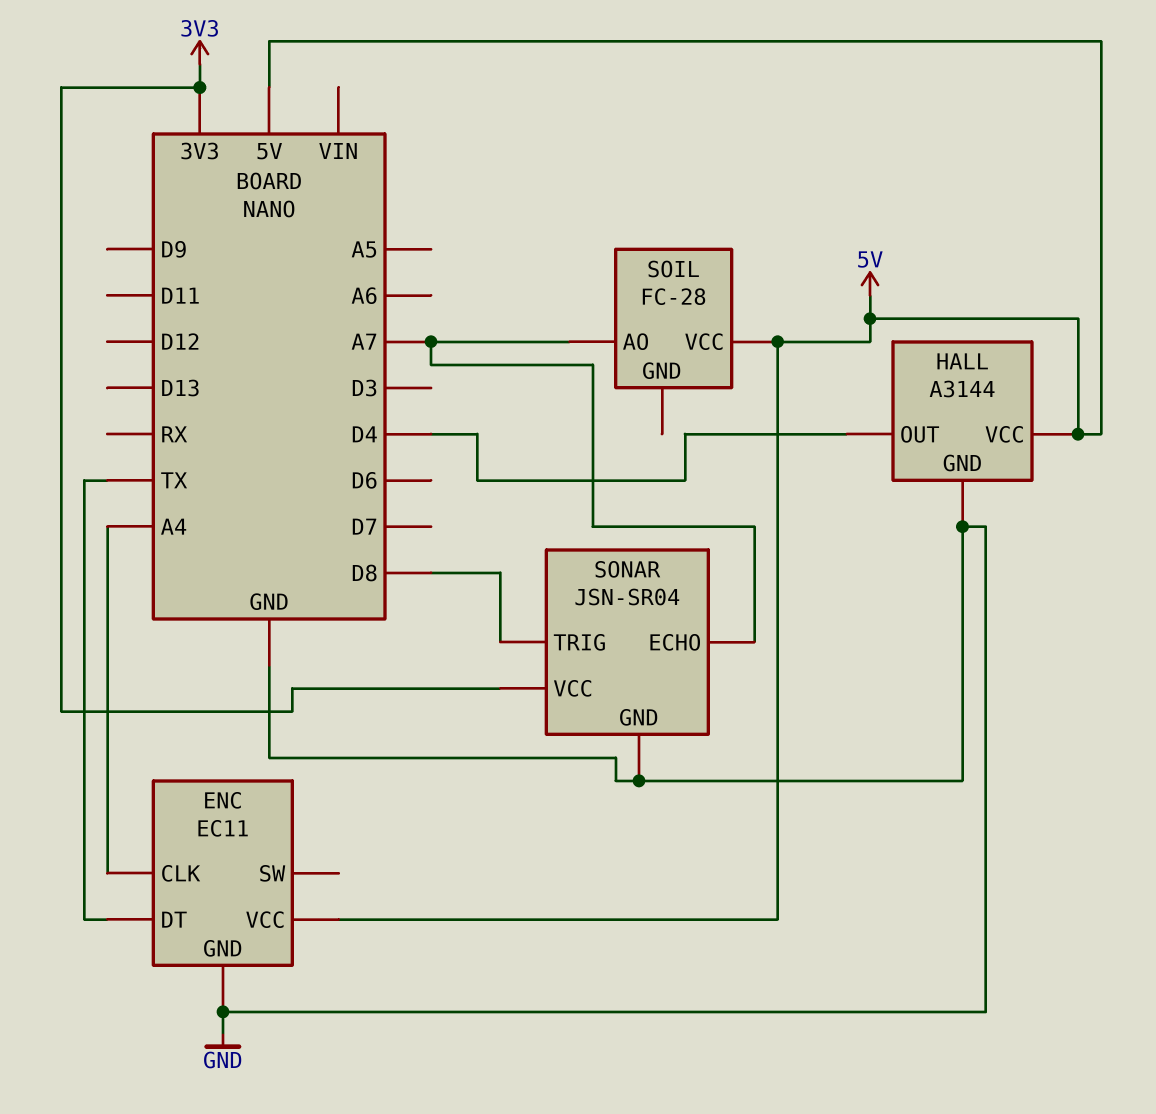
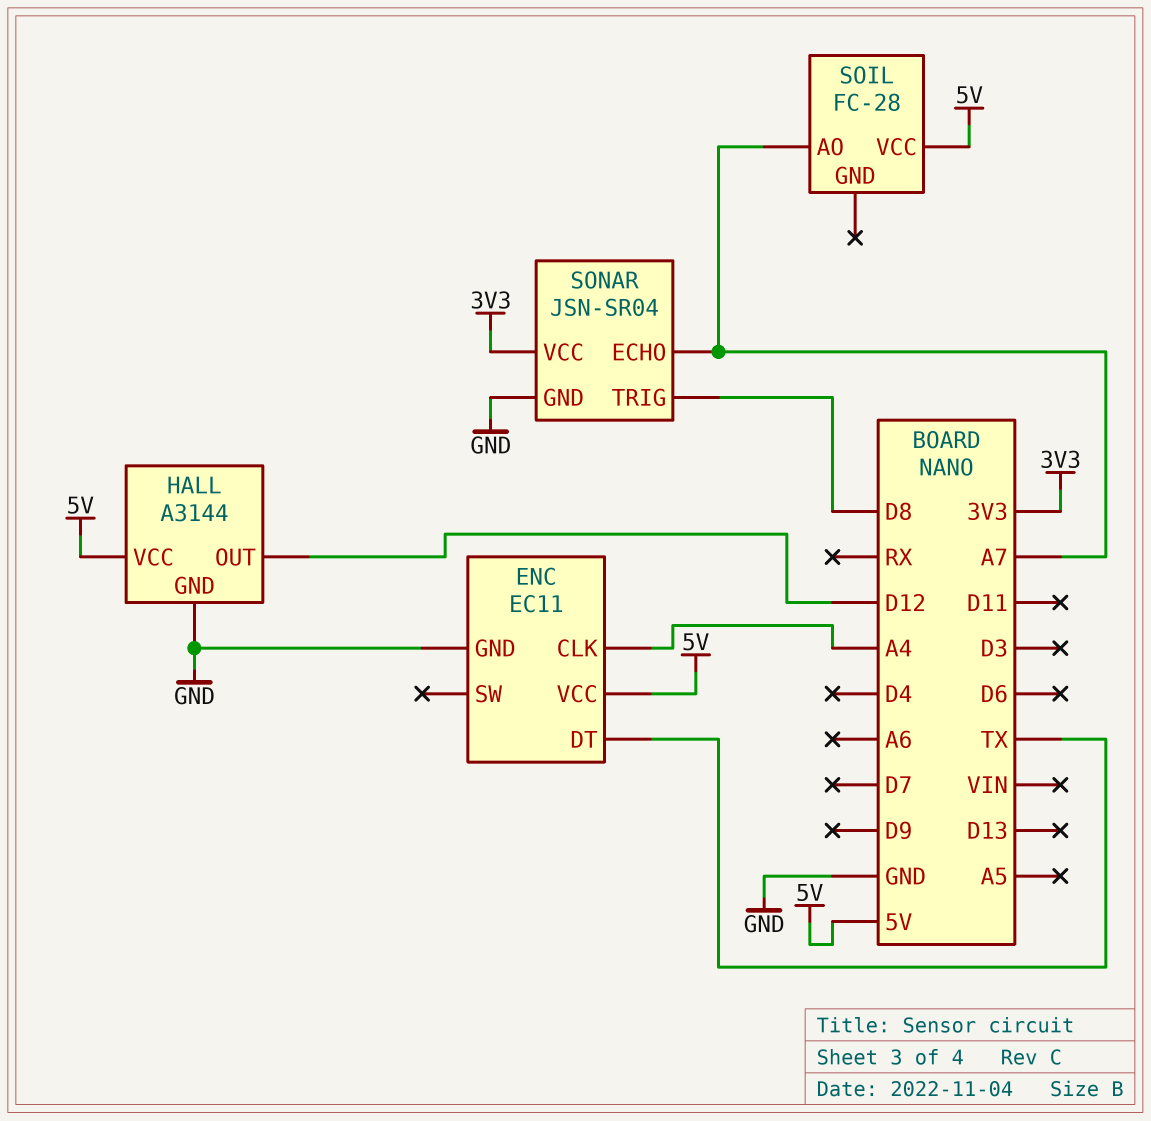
HALL pin OUT: D4 -> D12

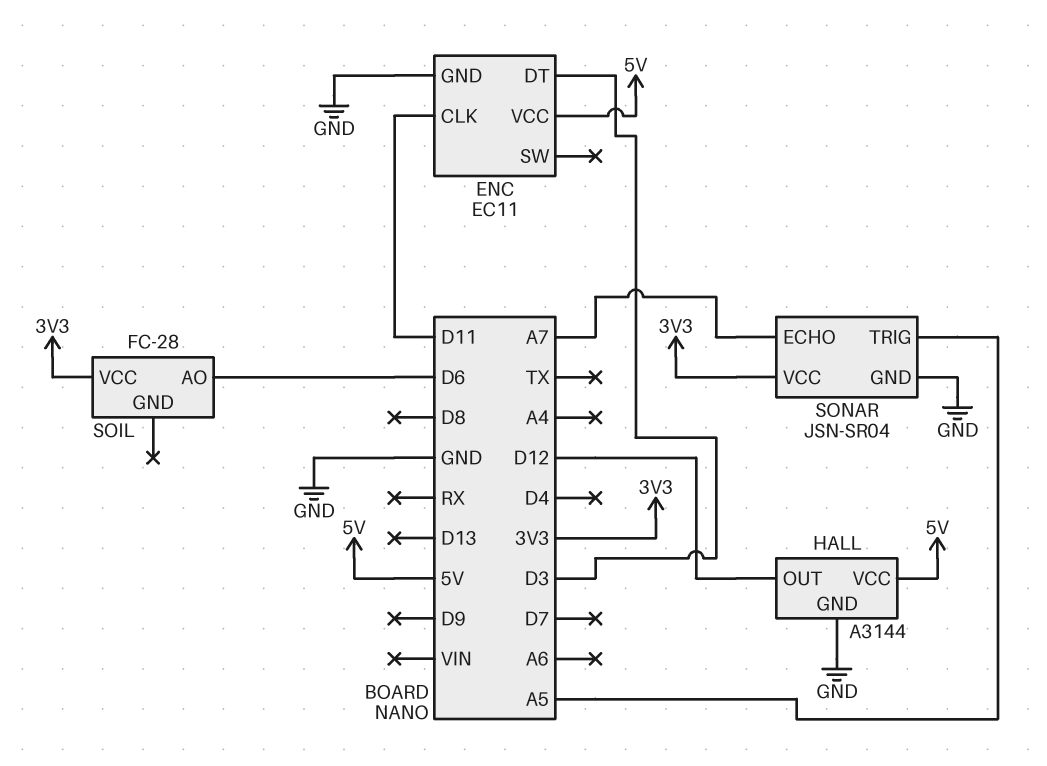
ENC pin CLK: A4 -> D11
ENC pin DT: TX -> D3
SOIL pin AO: A7 -> D6
SOIL pin VCC: 5V -> 3V3
SONAR pin TRIG: D8 -> A5

